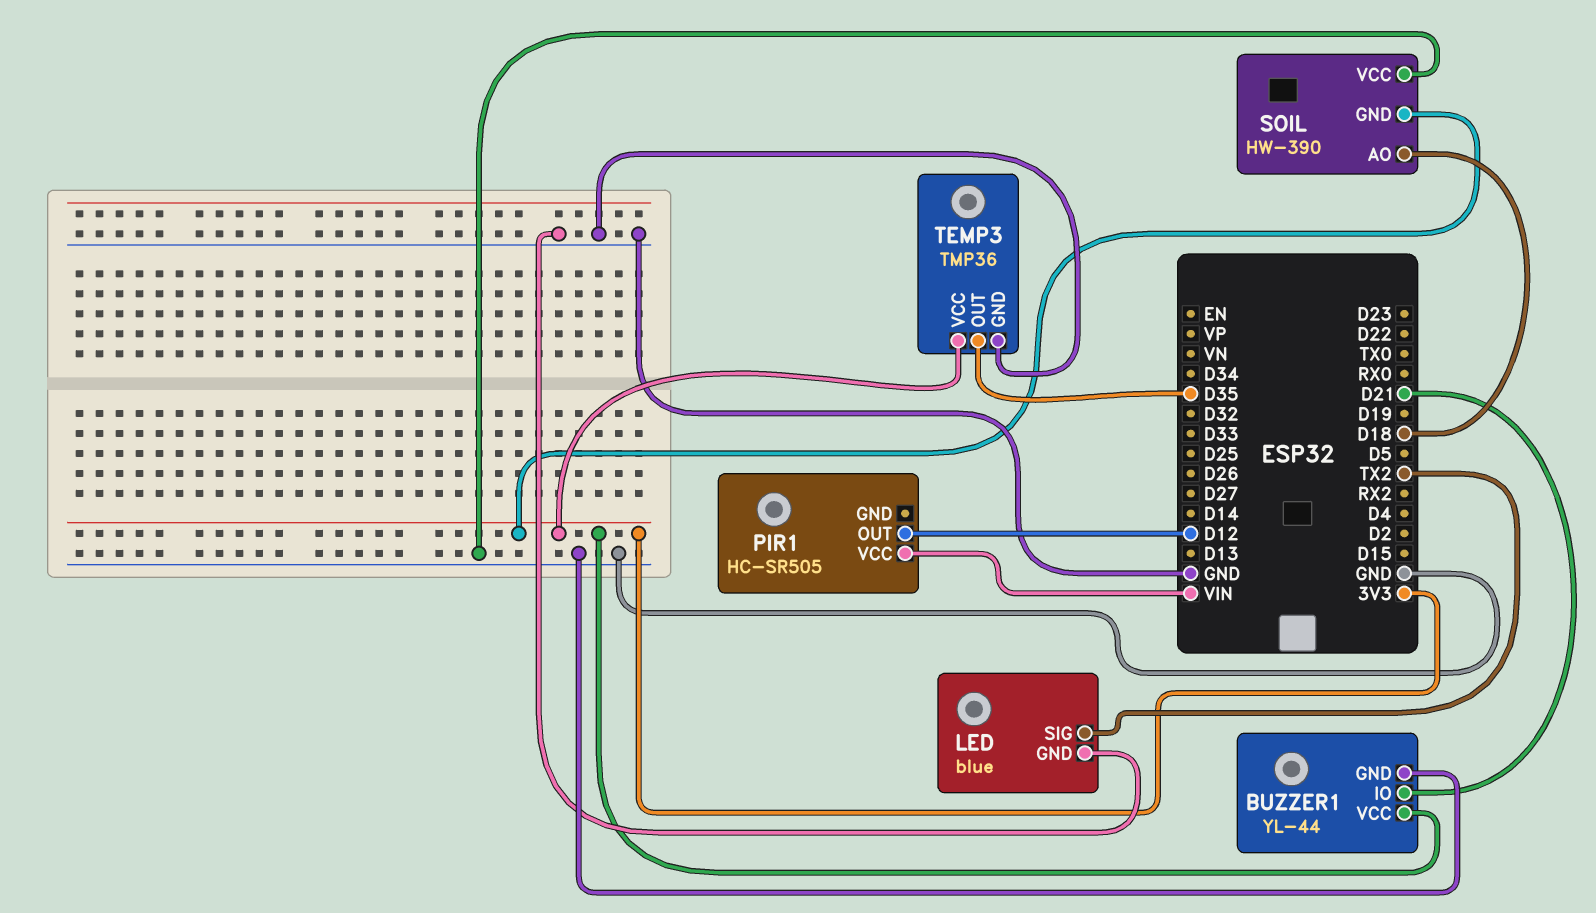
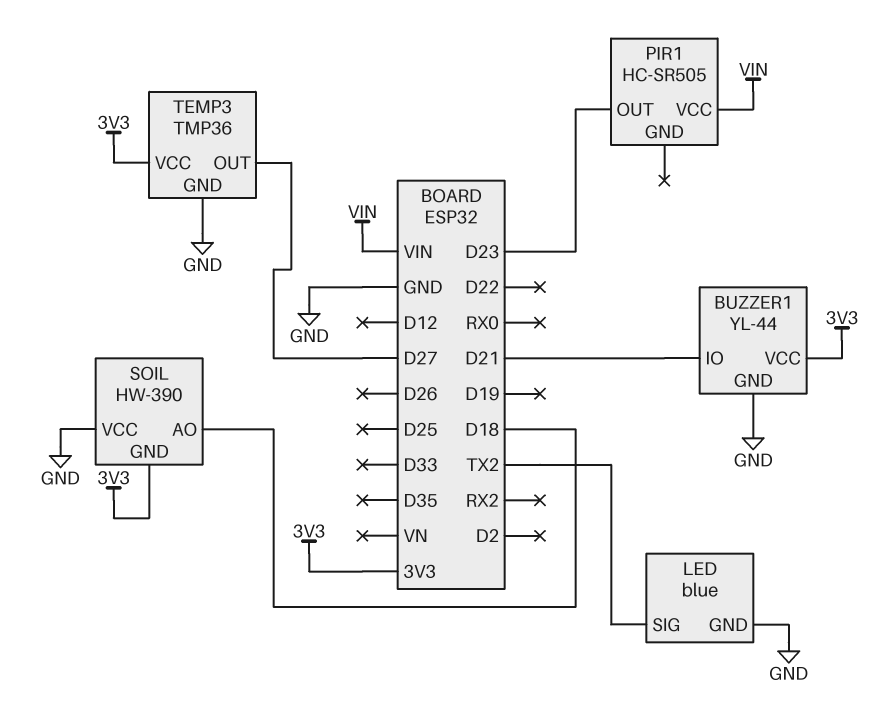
PIR1 pin OUT: D12 -> D23
TEMP3 pin OUT: D35 -> D27

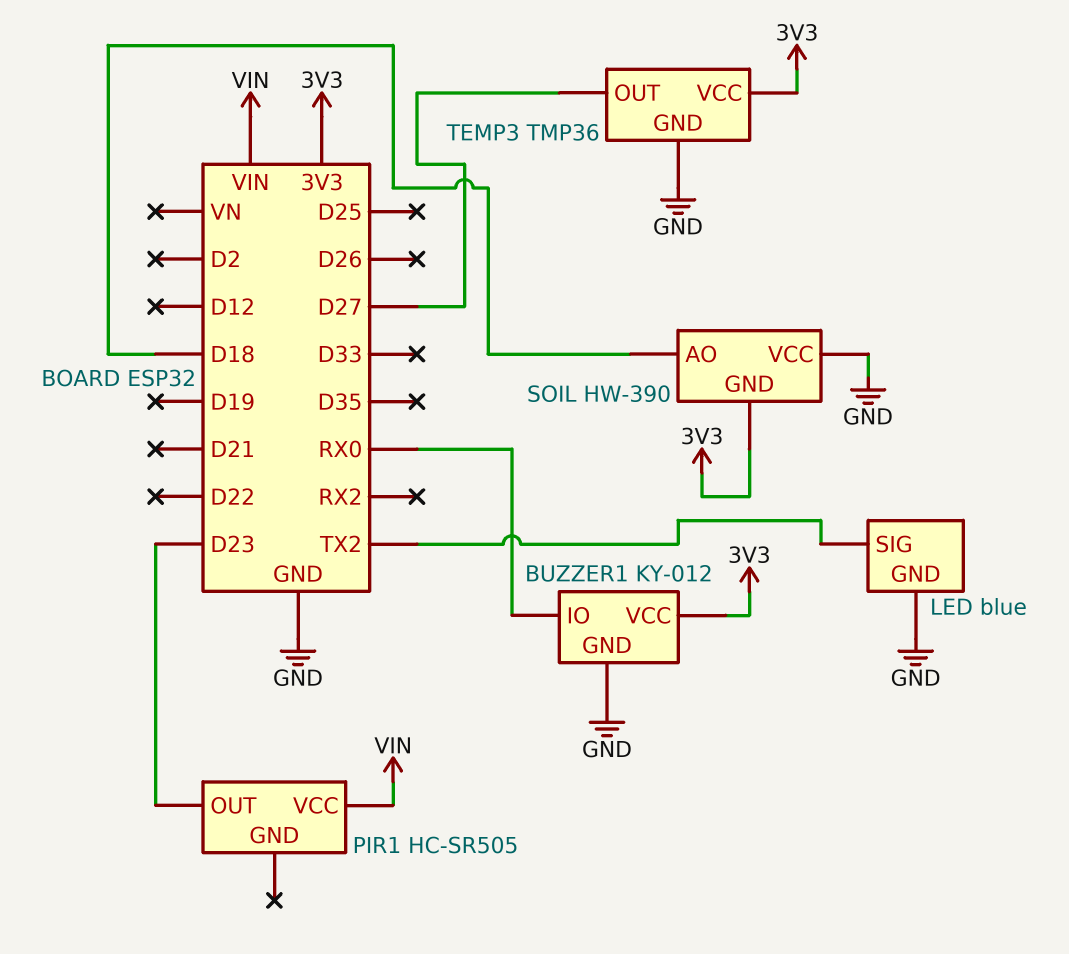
BUZZER1: YL-44 -> KY-012
BUZZER1 pin IO: D21 -> RX0

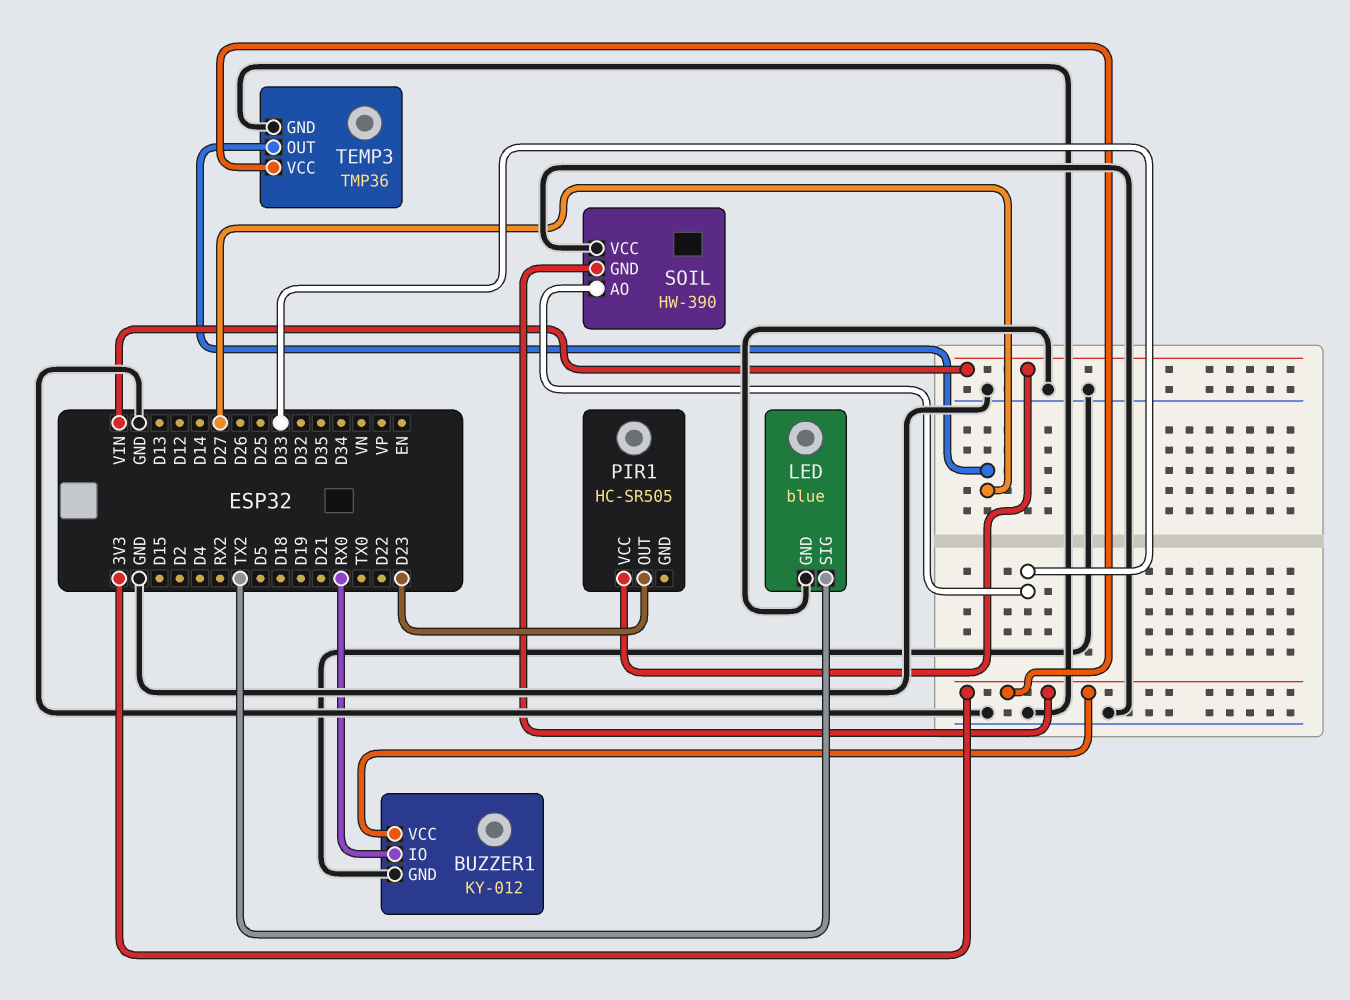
SOIL pin AO: D18 -> D33

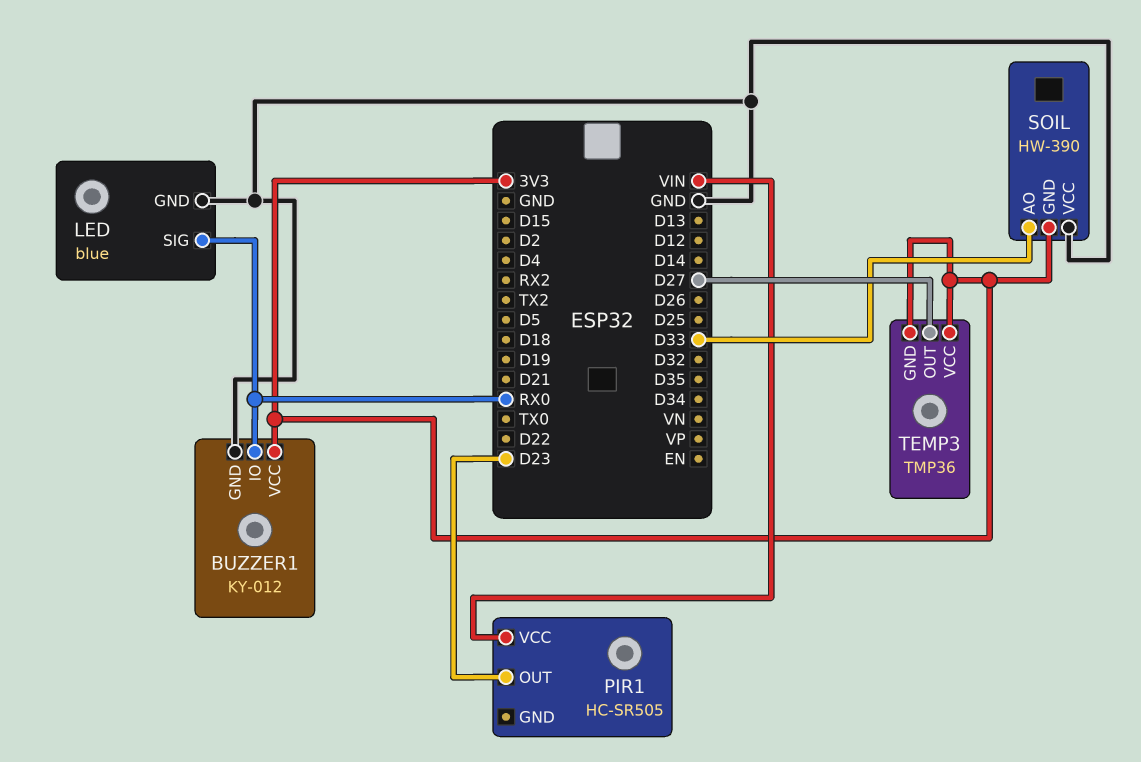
LED pin SIG: TX2 -> RX0
TEMP3 pin GND: GND -> 3V3

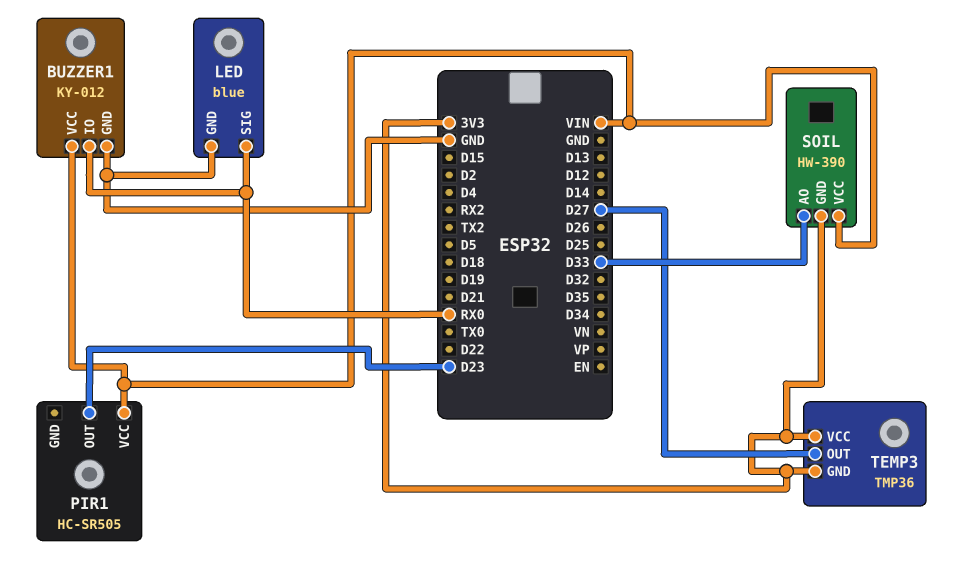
BUZZER1 pin VCC: 3V3 -> VIN
SOIL pin VCC: GND -> VIN

